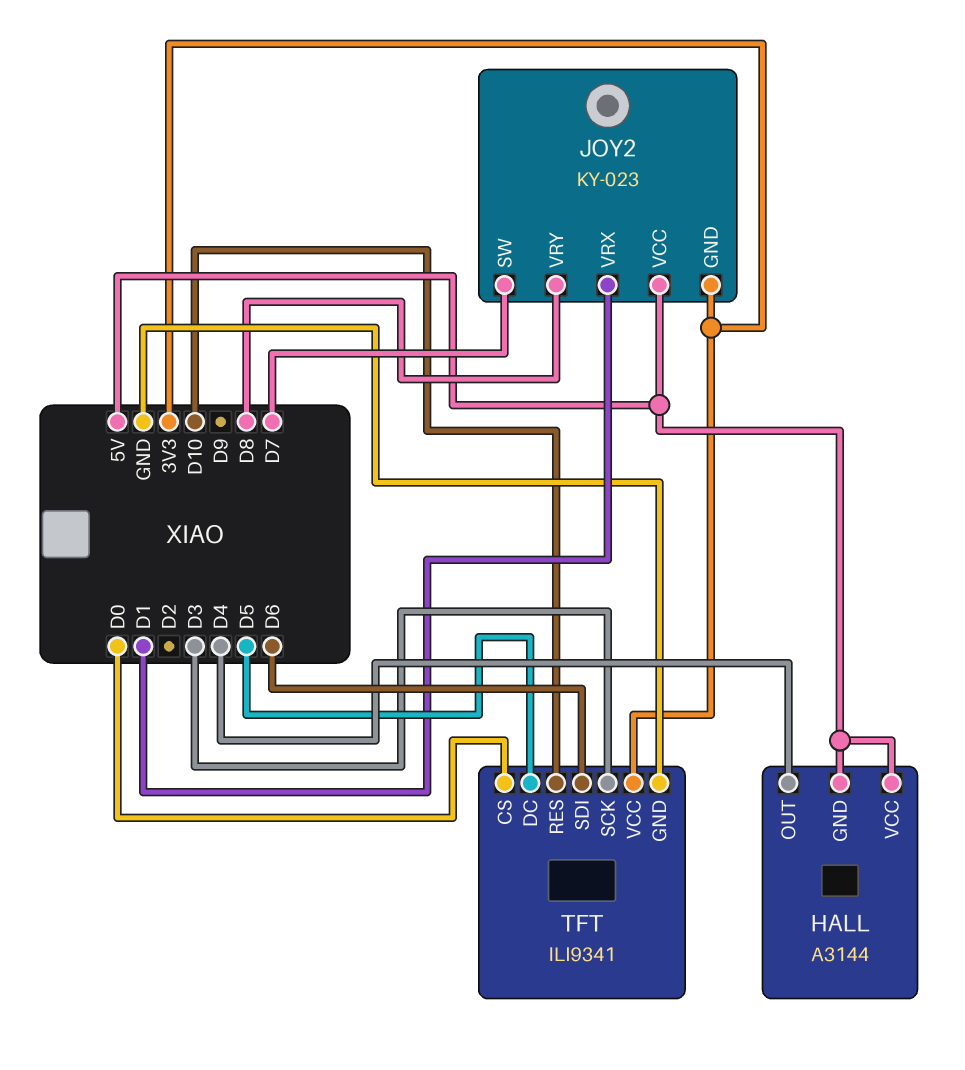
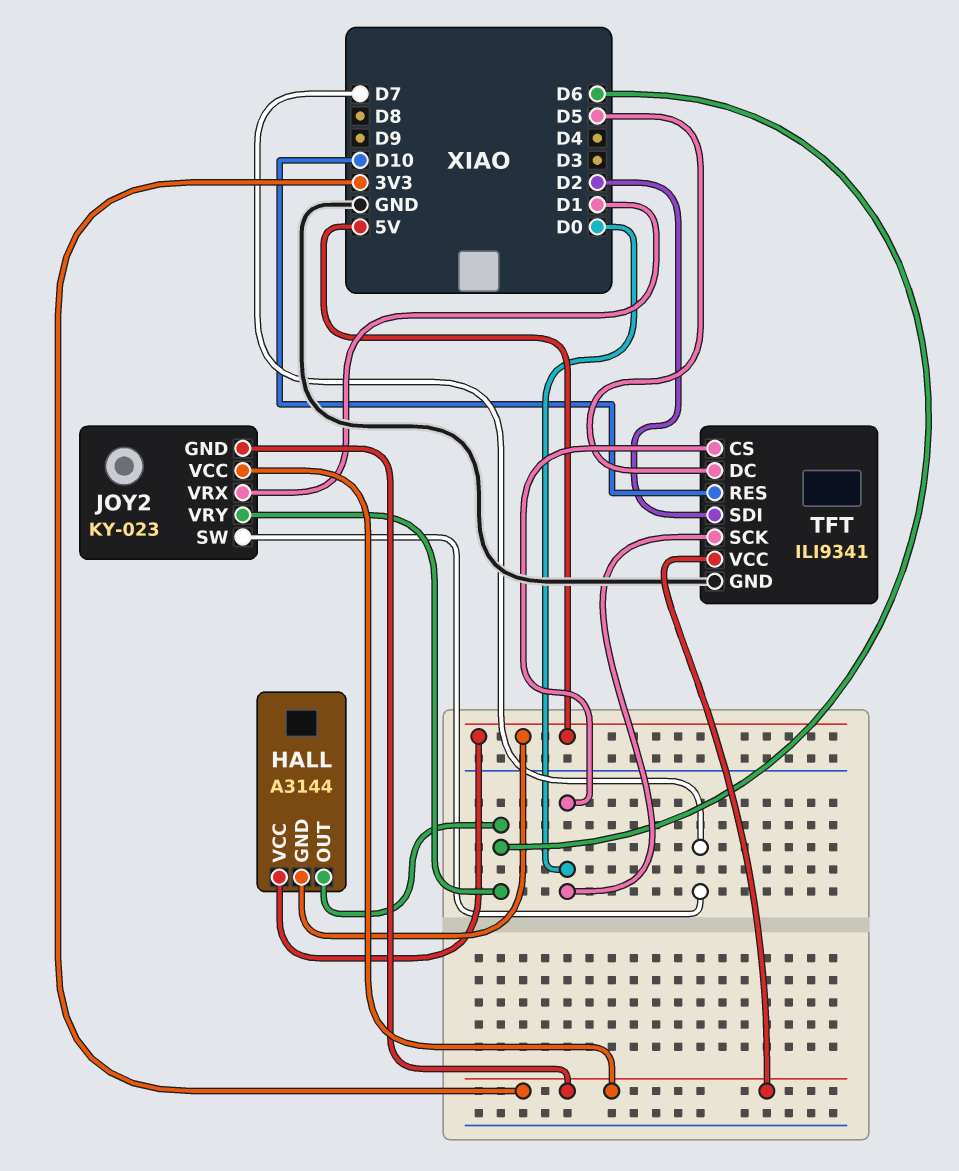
HALL pin OUT: D4 -> D6
JOY2 pin VCC: 5V -> 3V3
JOY2 pin VRY: D8 -> D6
TFT pin SCK: D3 -> D0
TFT pin SDI: D6 -> D2

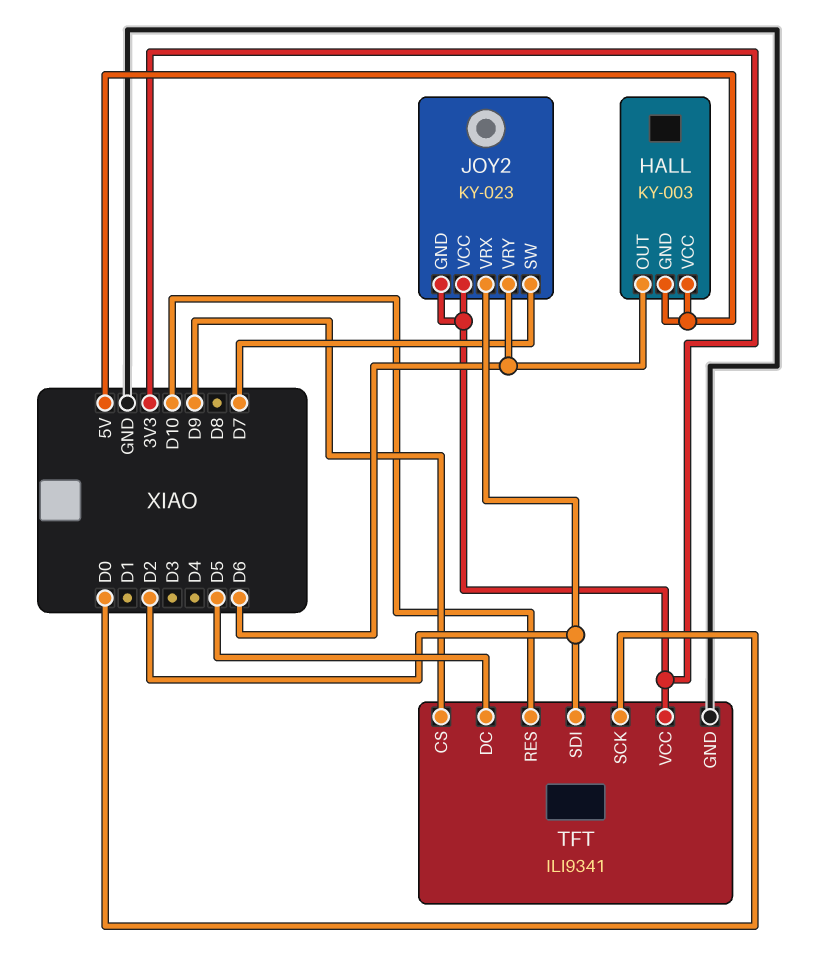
HALL: A3144 -> KY-003
JOY2 pin VRX: D1 -> D2
TFT pin CS: D0 -> D9

